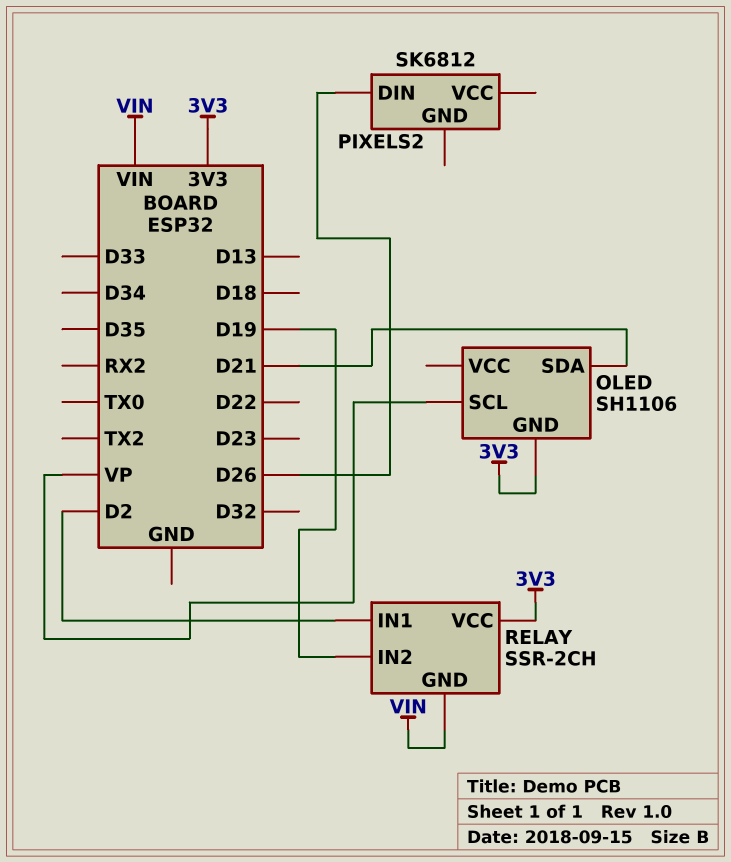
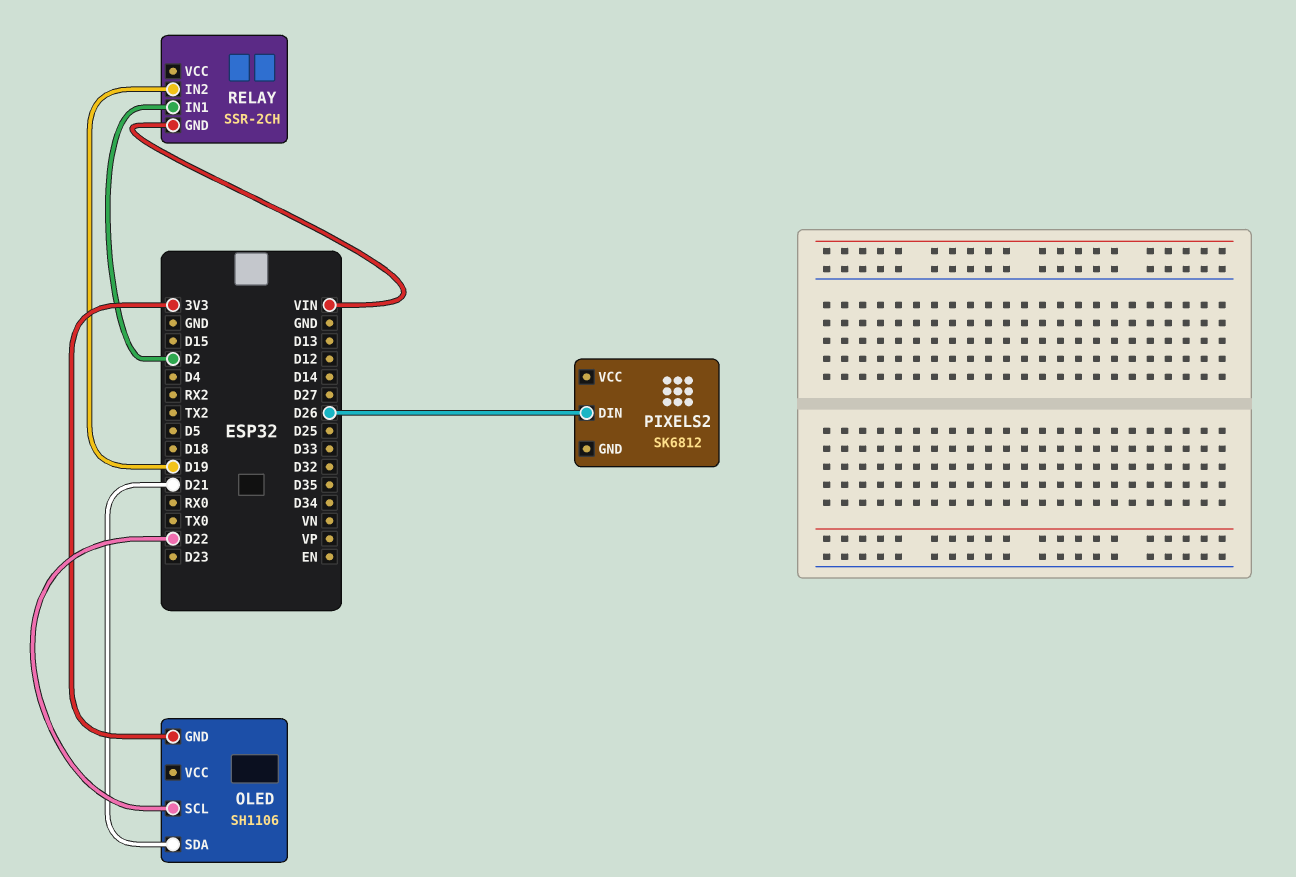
OLED pin SCL: VP -> D22
RELAY pin VCC: 3V3 -> none

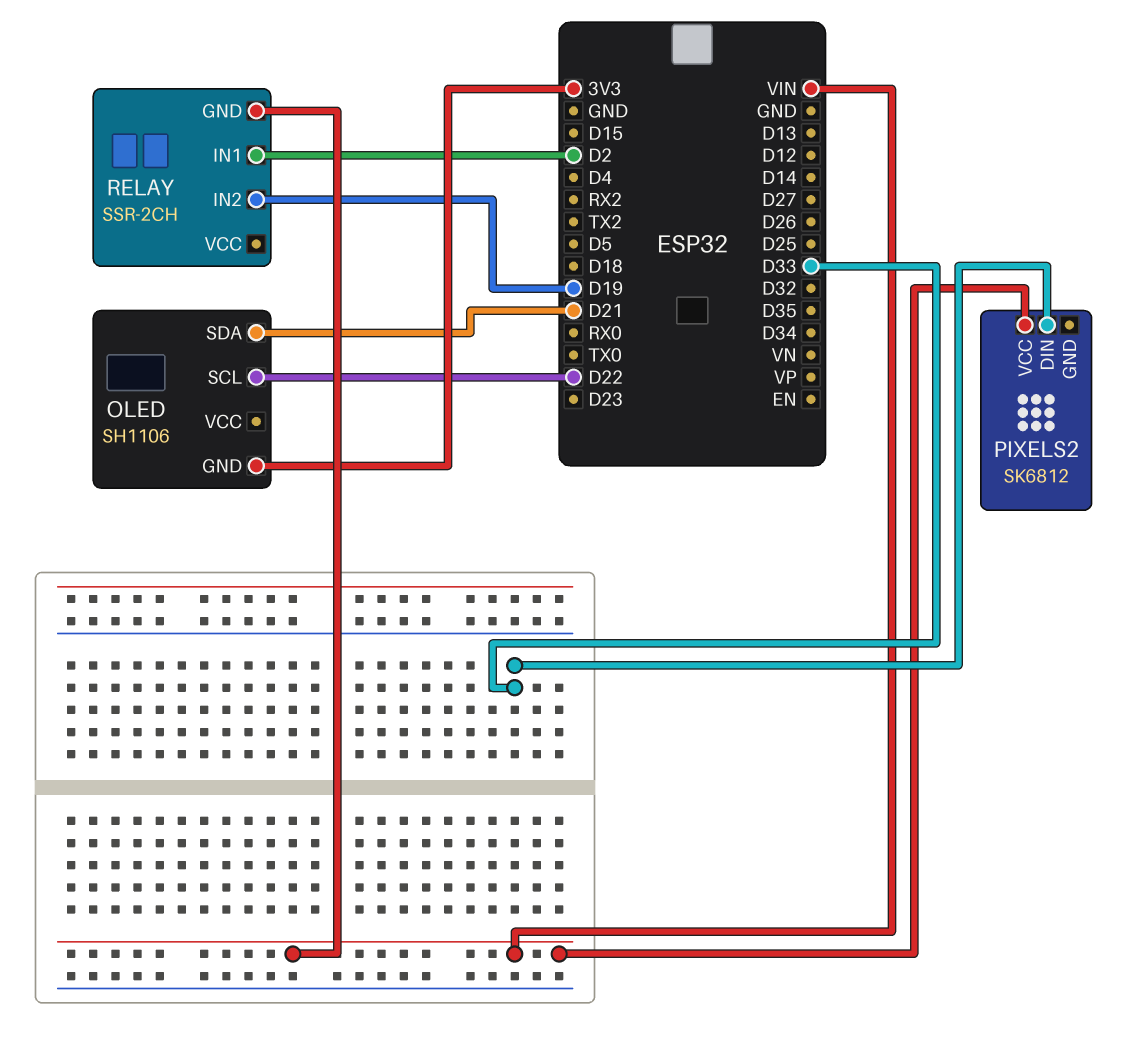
PIXELS2 pin DIN: D26 -> D33
PIXELS2 pin VCC: none -> VIN

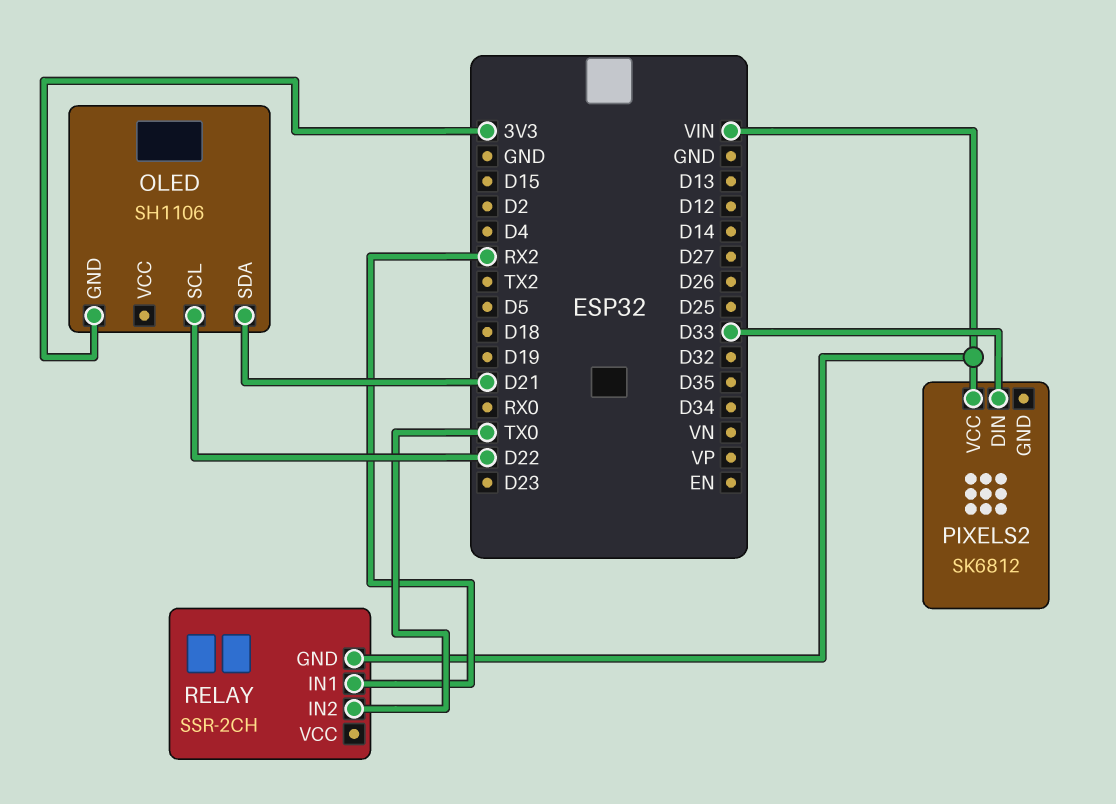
RELAY pin IN1: D2 -> RX2
RELAY pin IN2: D19 -> TX0

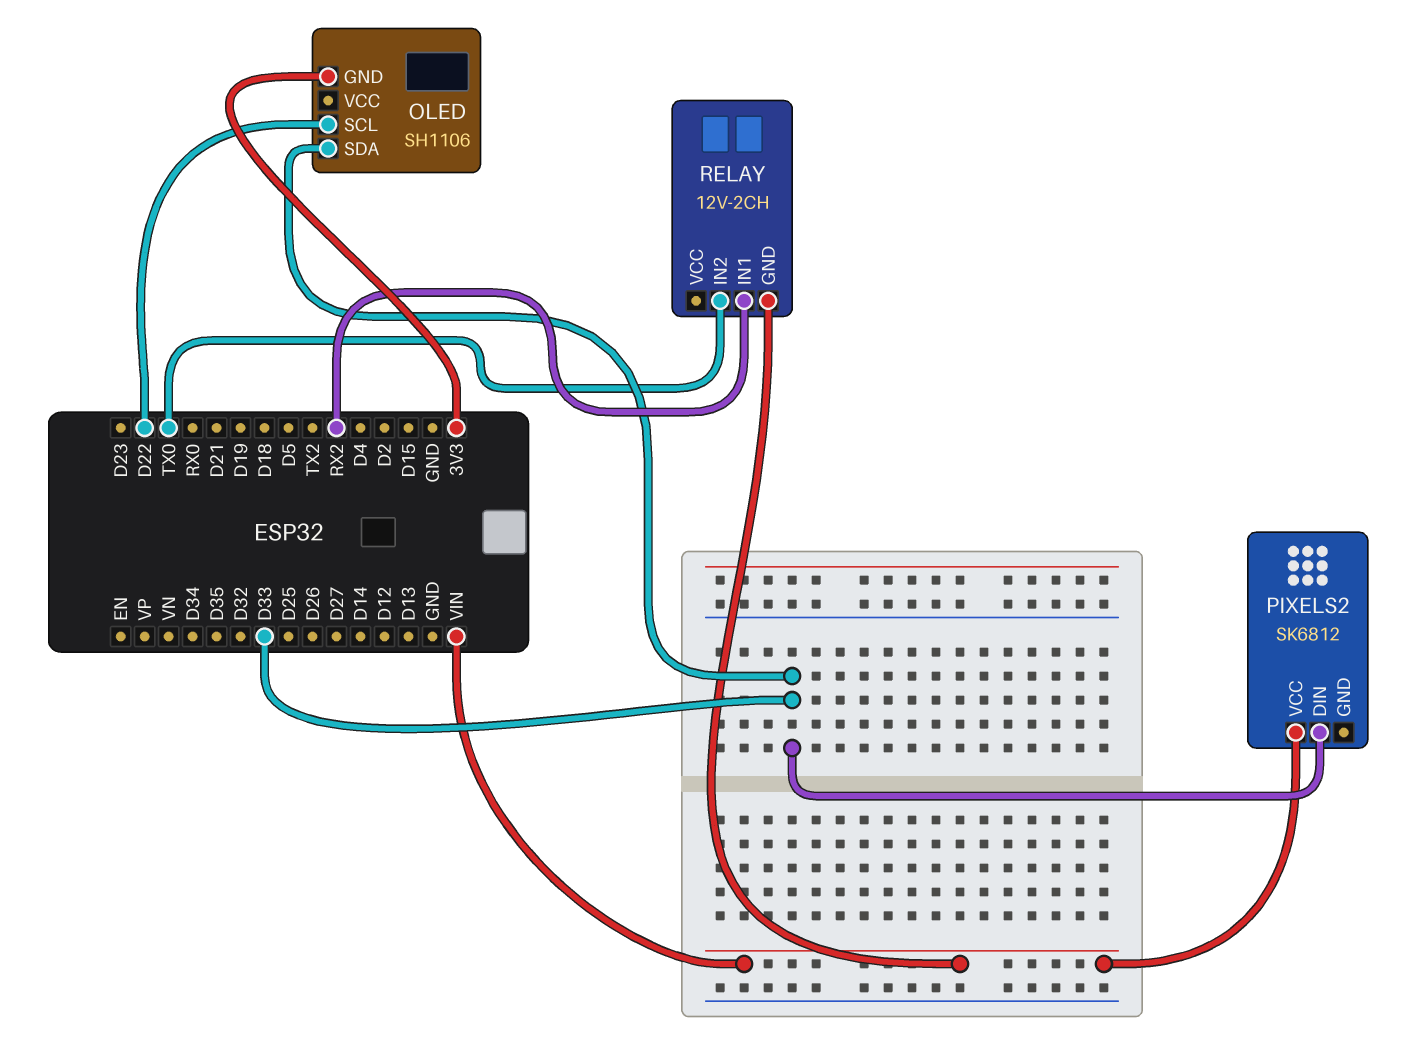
OLED pin SDA: D21 -> D33
RELAY: SSR-2CH -> 12V-2CH

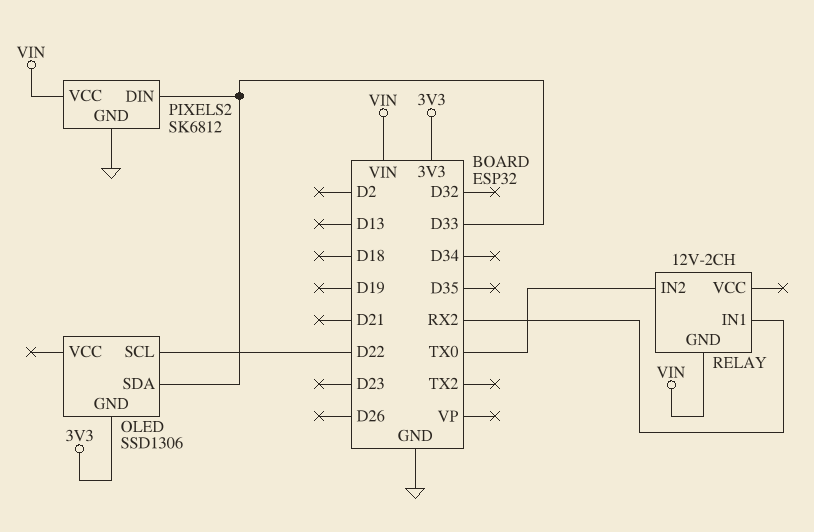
OLED: SH1106 -> SSD1306
PIXELS2 pin GND: none -> GND

